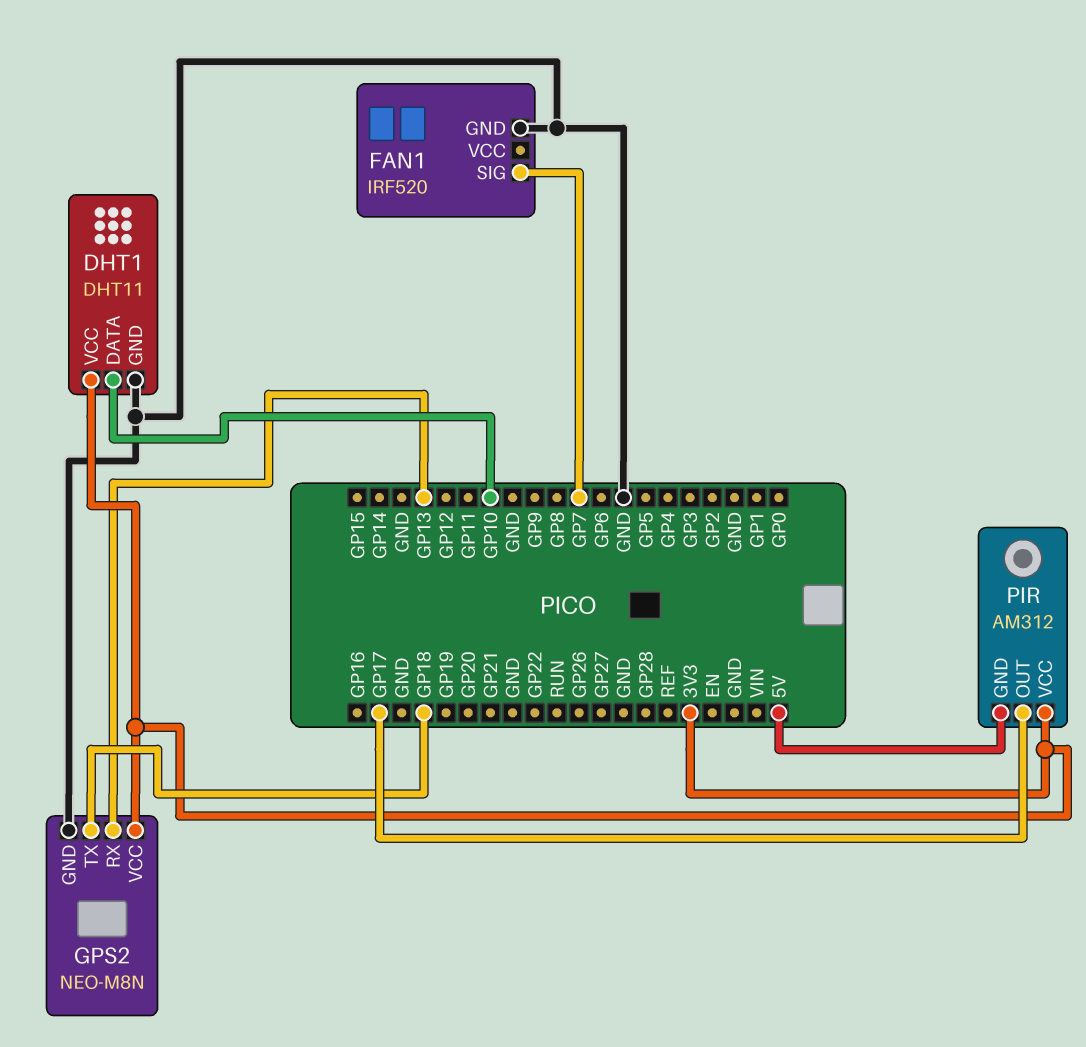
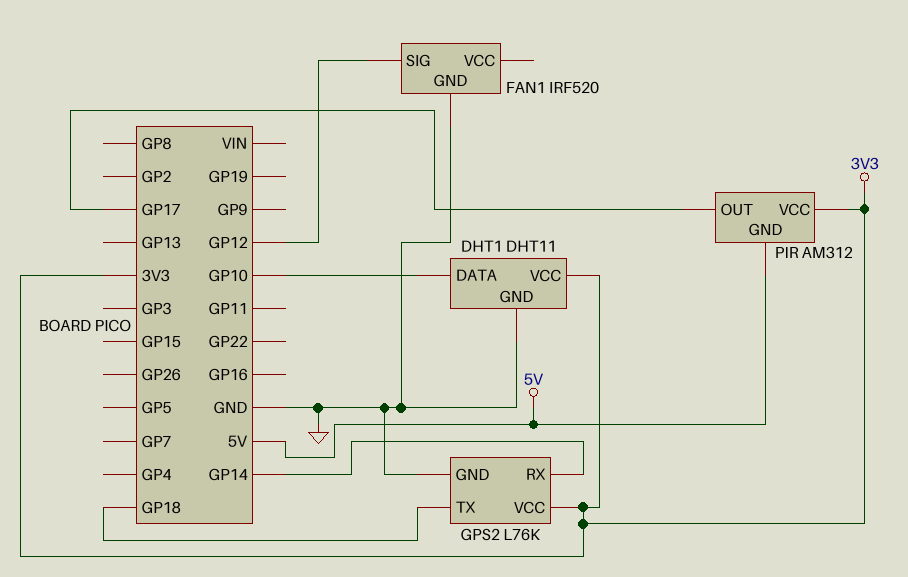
FAN1 pin SIG: GP7 -> GP12
GPS2: NEO-M8N -> L76K
GPS2 pin RX: GP13 -> GP14

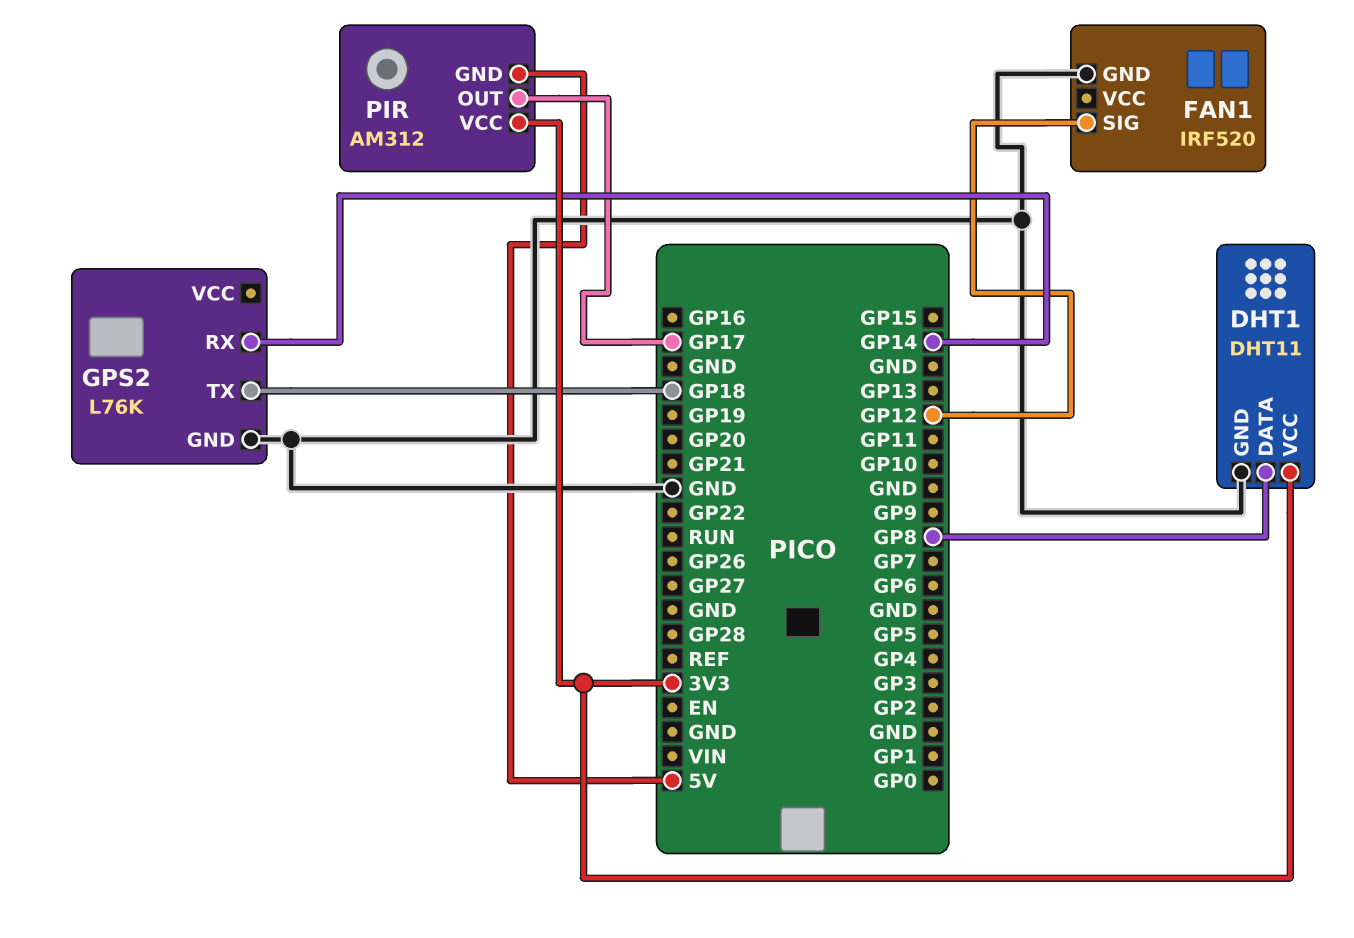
DHT1 pin DATA: GP10 -> GP8
GPS2 pin VCC: 3V3 -> none

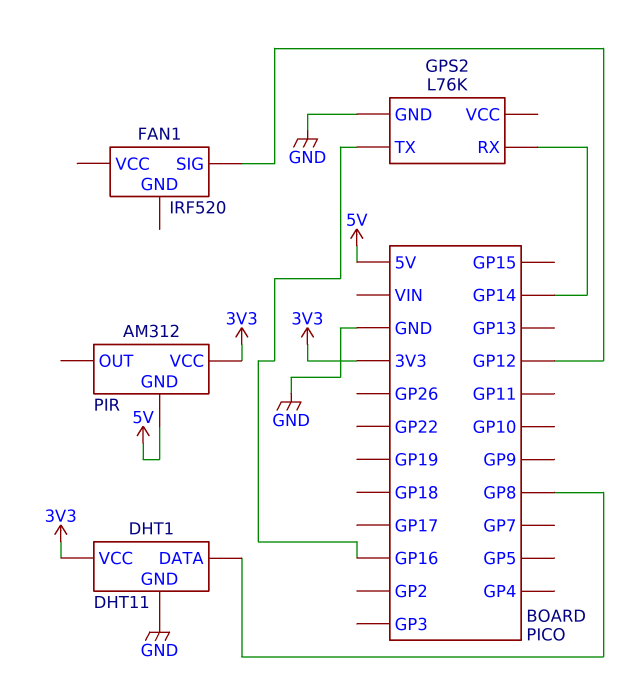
FAN1 pin GND: GND -> none
GPS2 pin TX: GP18 -> GP16
PIR pin OUT: GP17 -> none

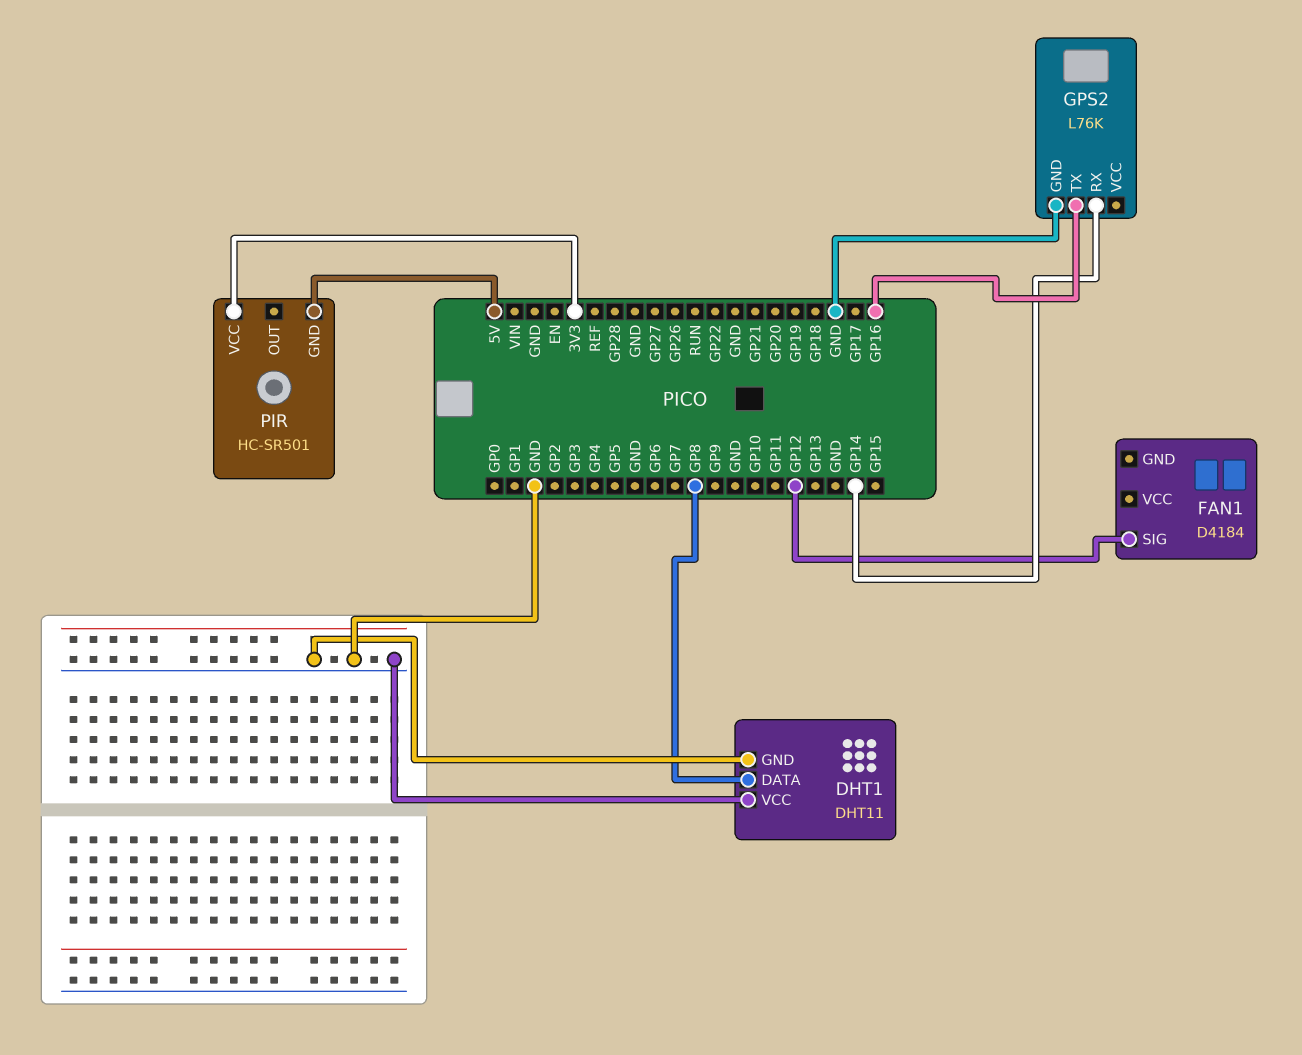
DHT1 pin VCC: 3V3 -> GND
FAN1: IRF520 -> D4184
PIR: AM312 -> HC-SR501

